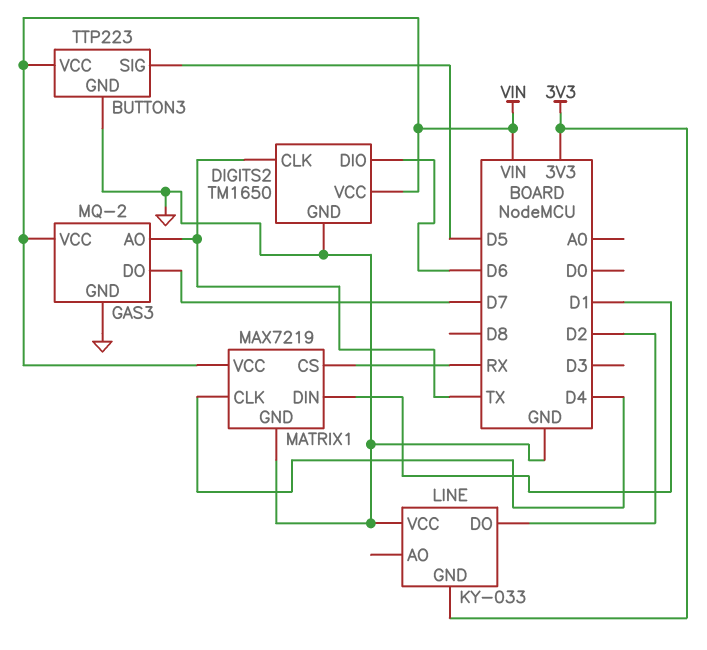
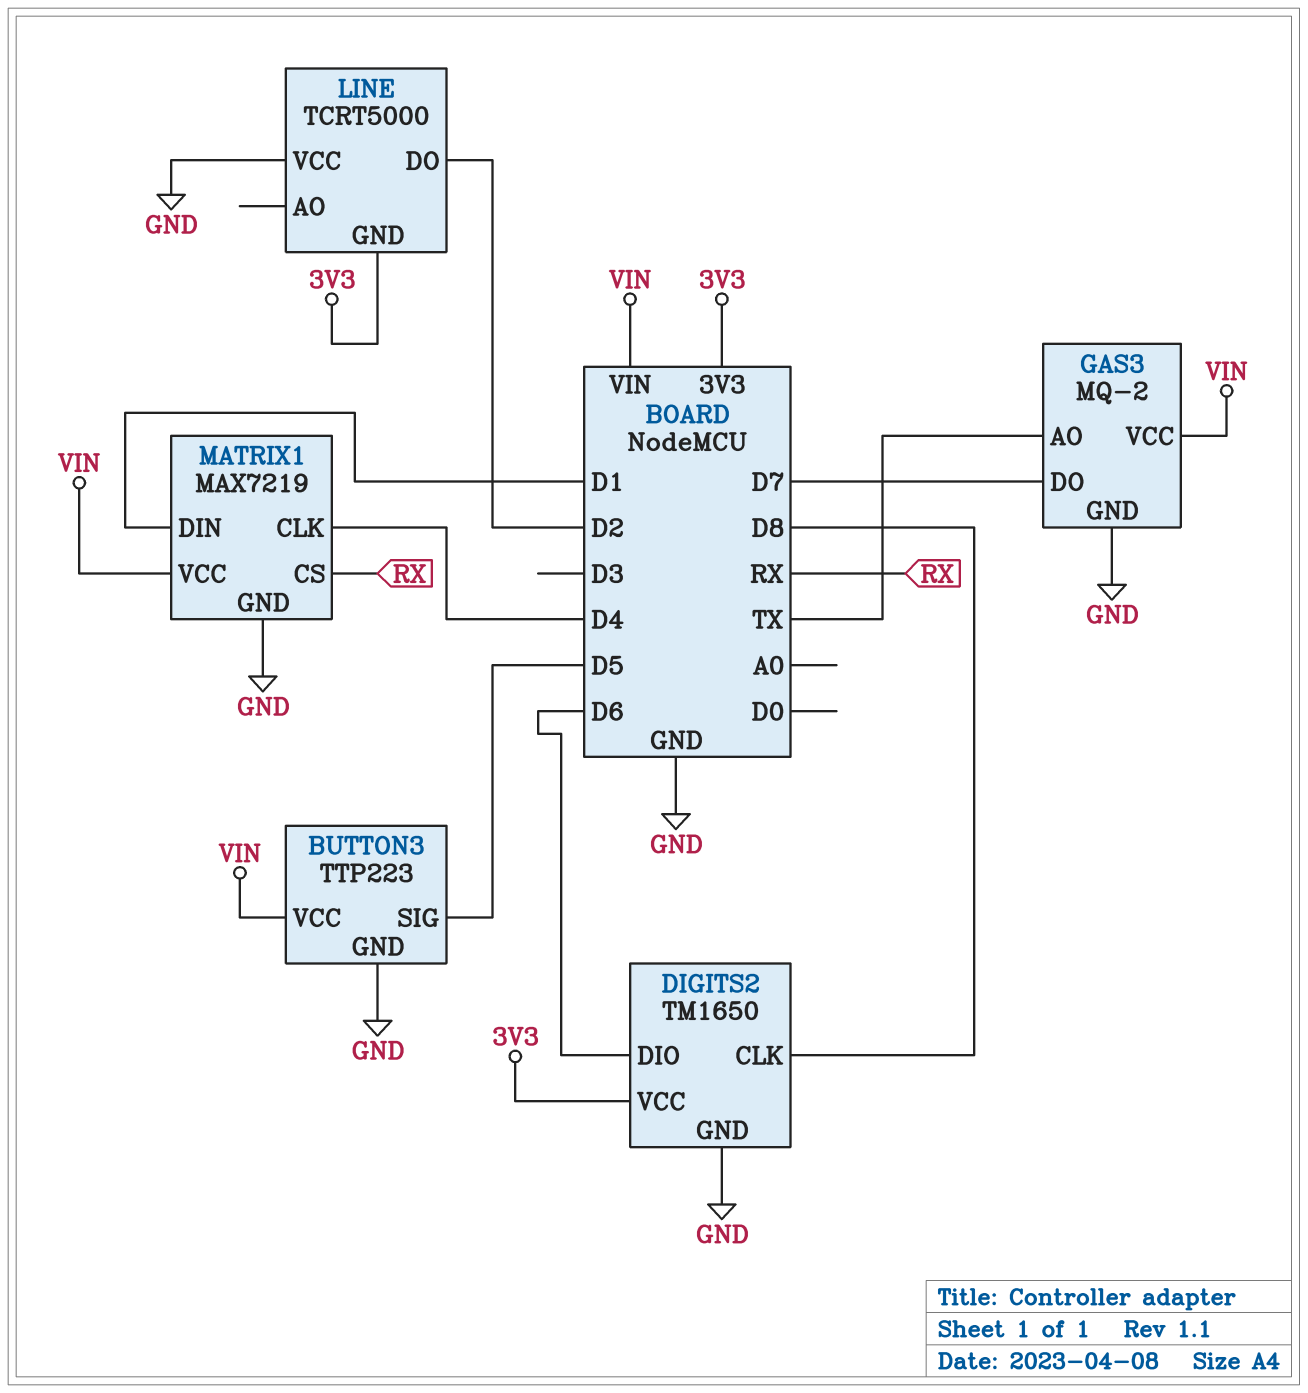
DIGITS2 pin CLK: TX -> D8
DIGITS2 pin VCC: VIN -> 3V3
LINE: KY-033 -> TCRT5000

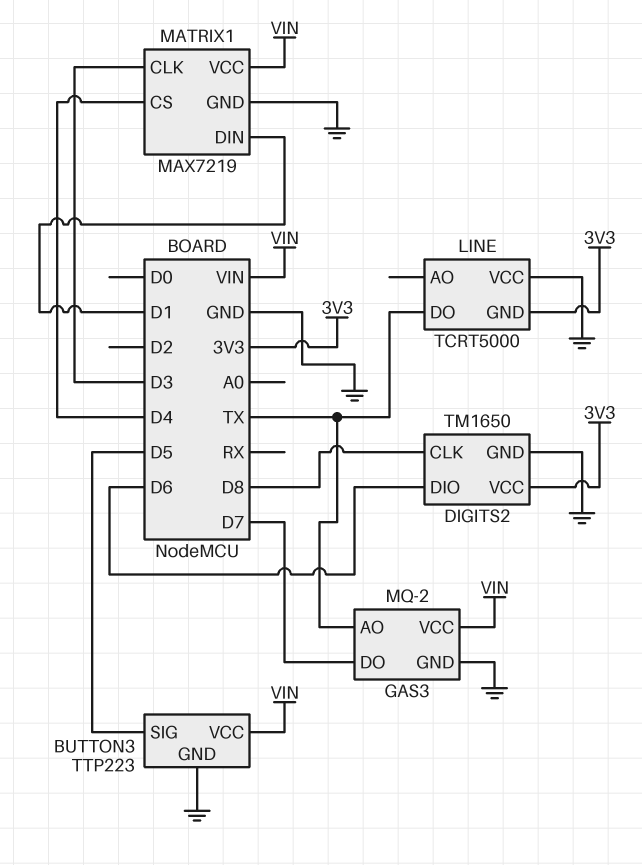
LINE pin DO: D2 -> TX
MATRIX1 pin CLK: D4 -> D3
MATRIX1 pin CS: RX -> D4

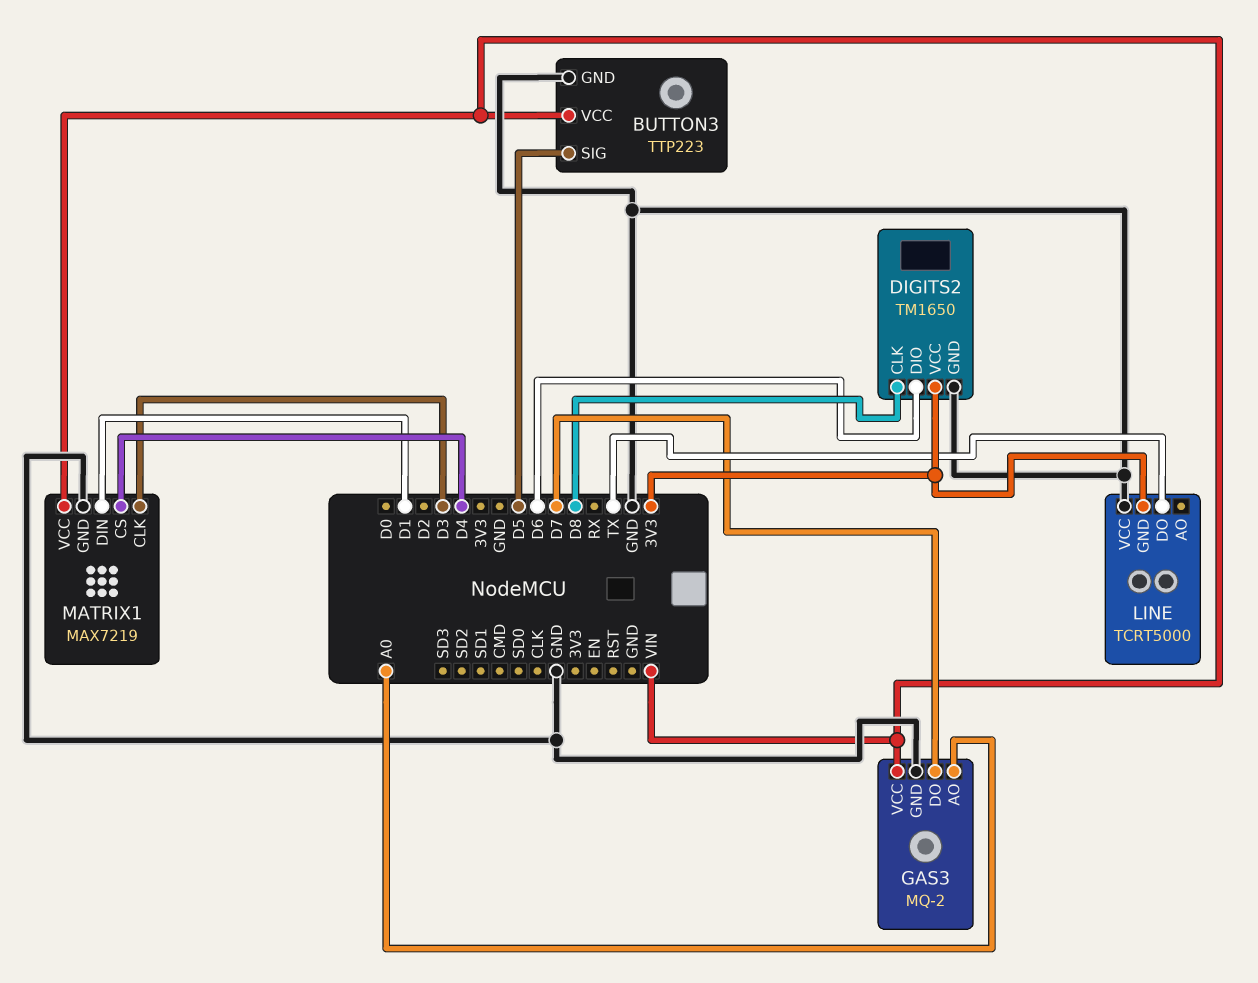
GAS3 pin AO: TX -> A0

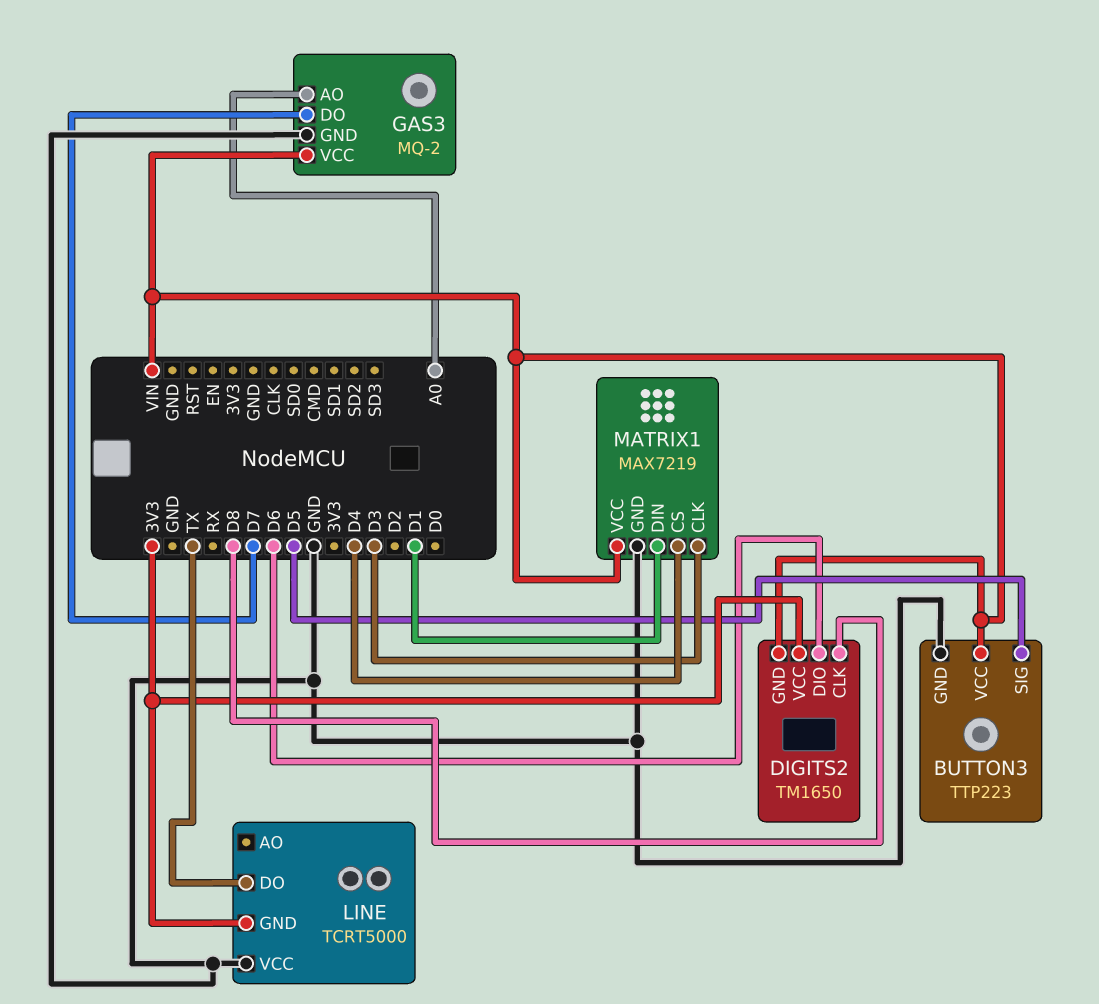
DIGITS2 pin GND: GND -> VIN

